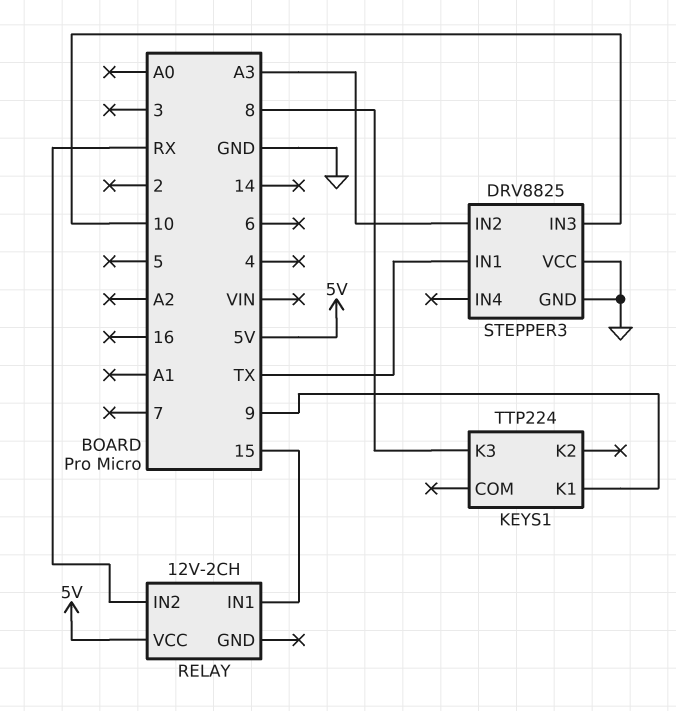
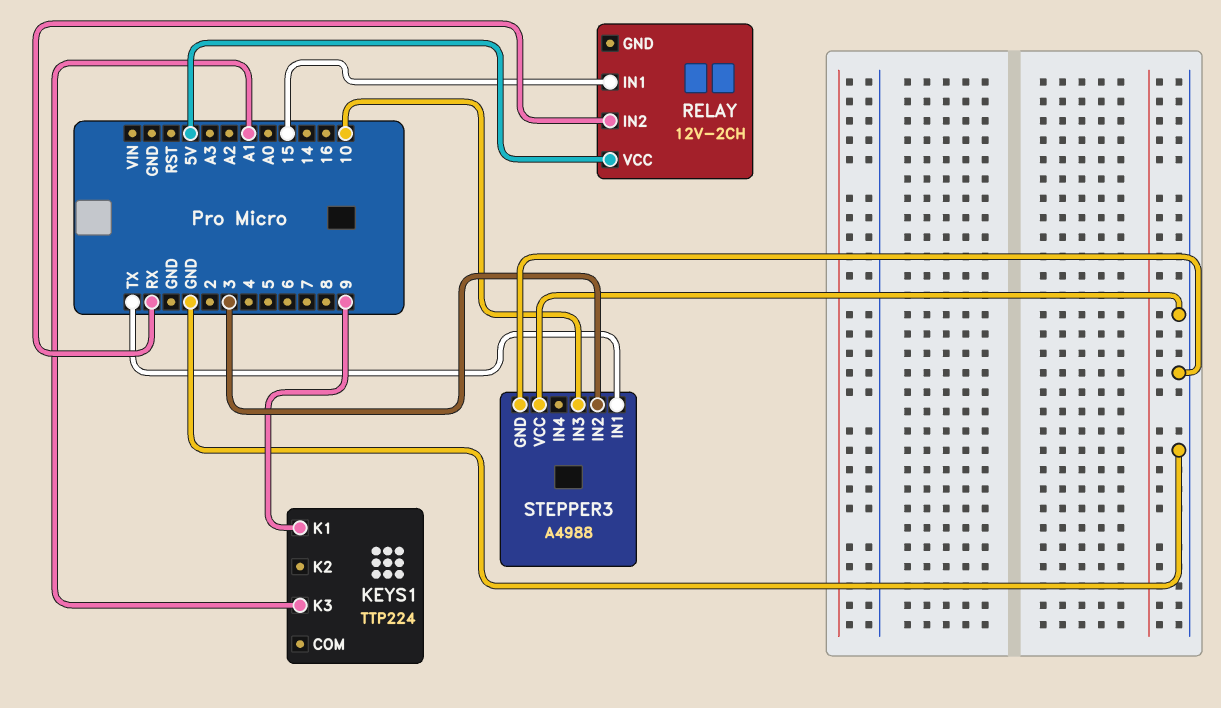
KEYS1 pin K3: 8 -> A1
STEPPER3: DRV8825 -> A4988
STEPPER3 pin IN2: A3 -> 3

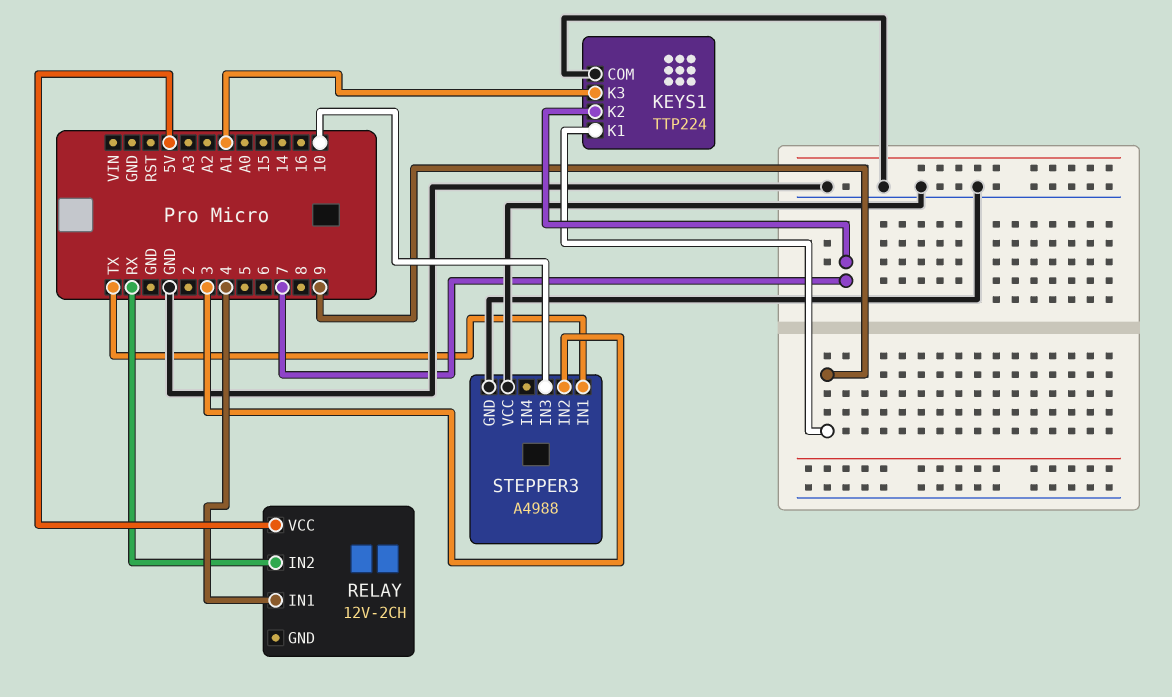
KEYS1 pin COM: none -> GND
KEYS1 pin K2: none -> 7
RELAY pin IN1: 15 -> 4

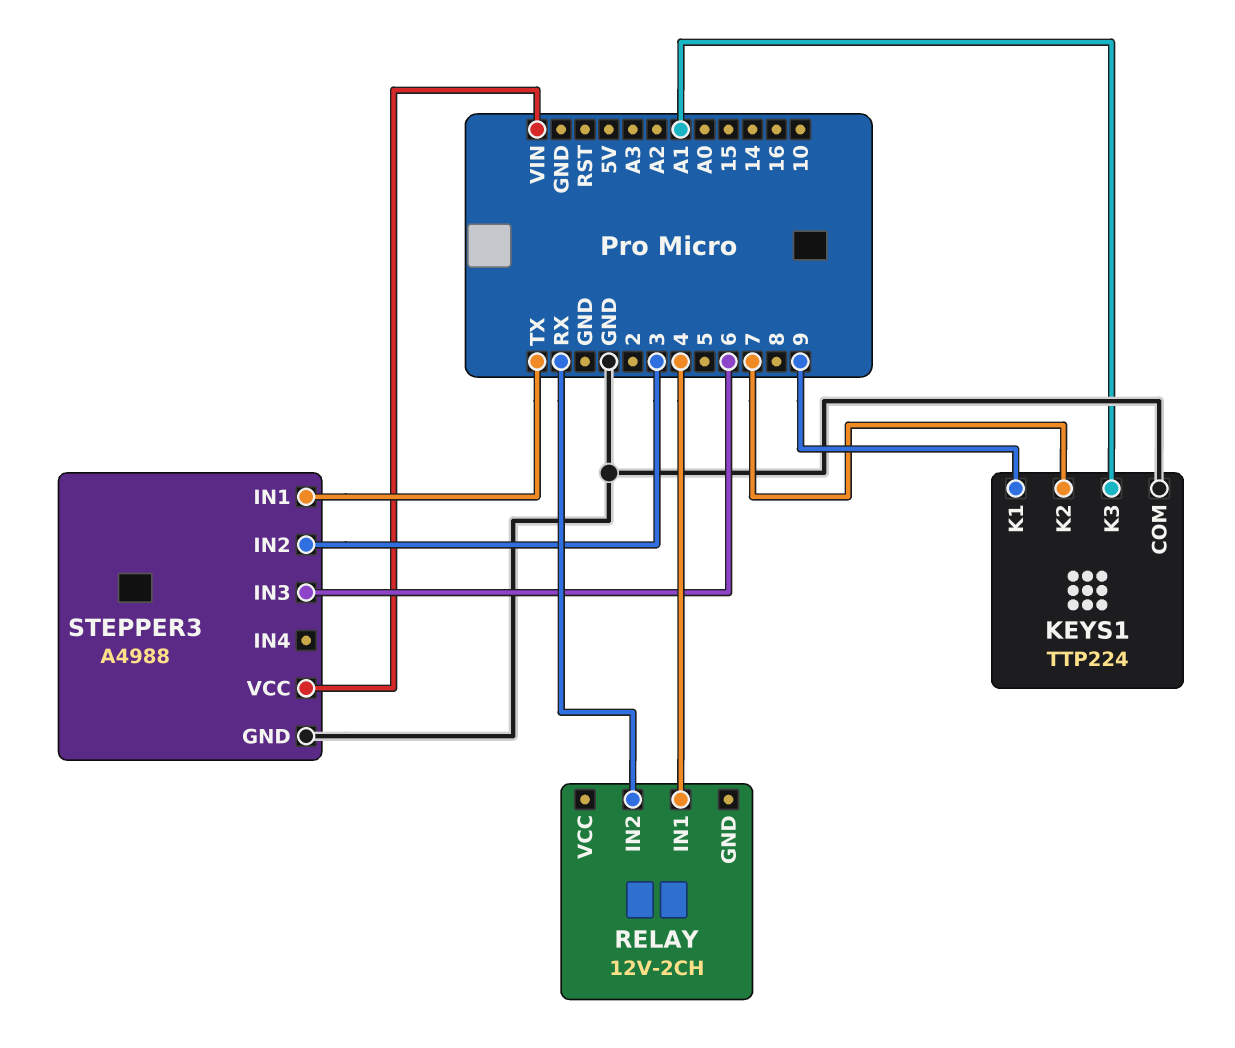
RELAY pin VCC: 5V -> none
STEPPER3 pin IN3: 10 -> 6
STEPPER3 pin VCC: GND -> VIN

